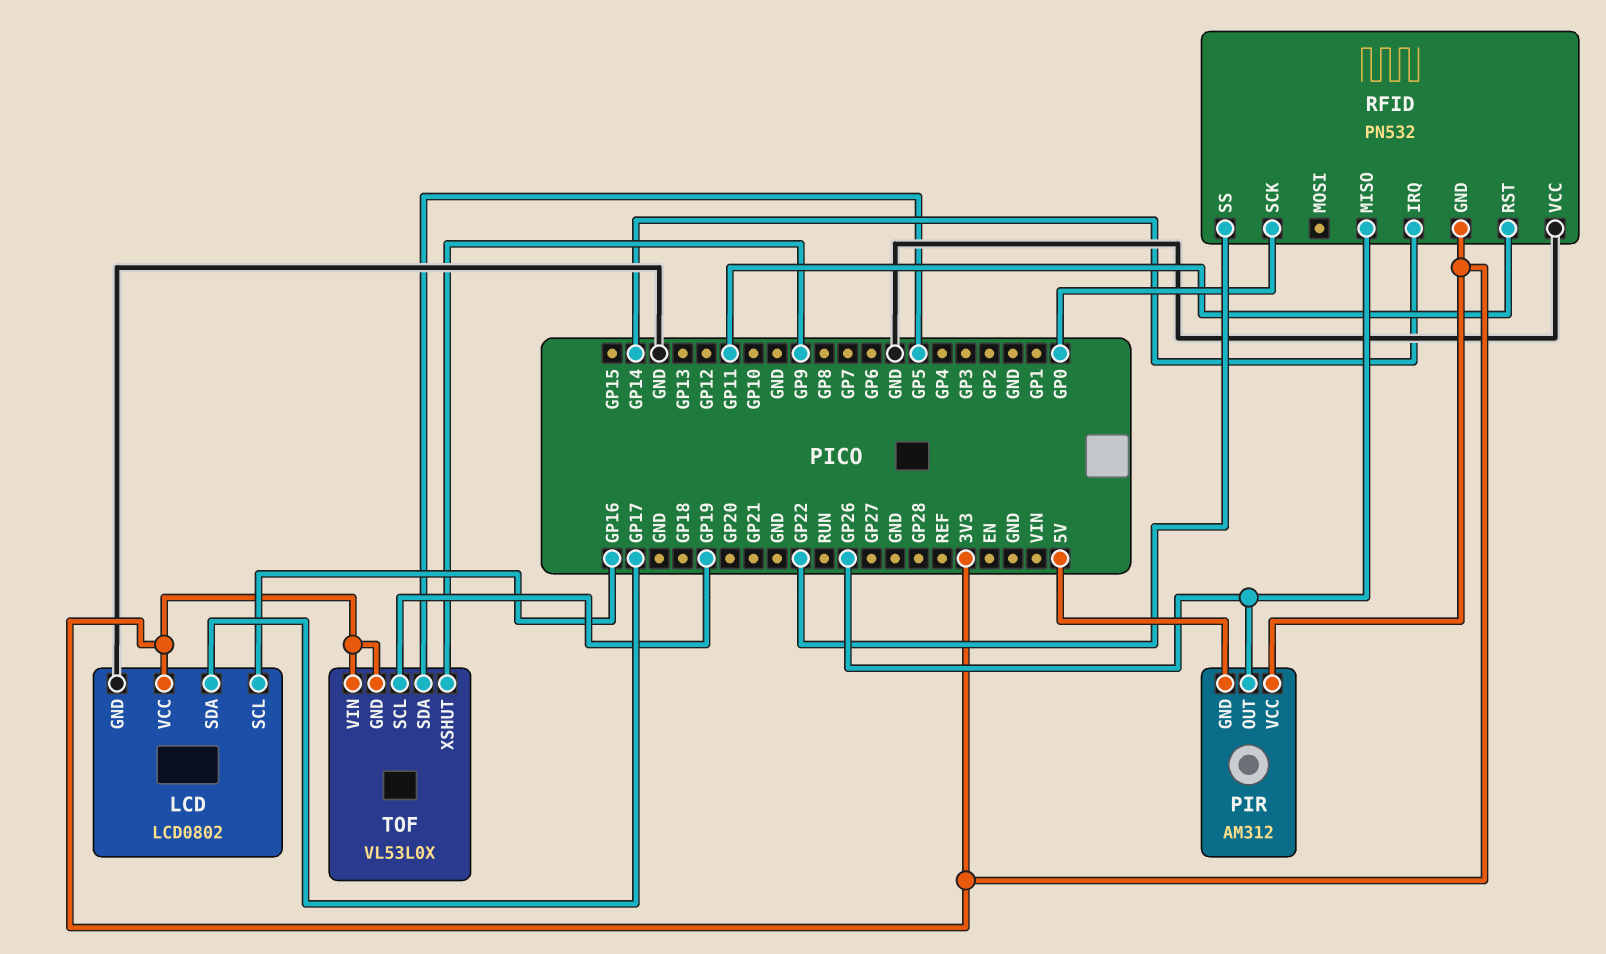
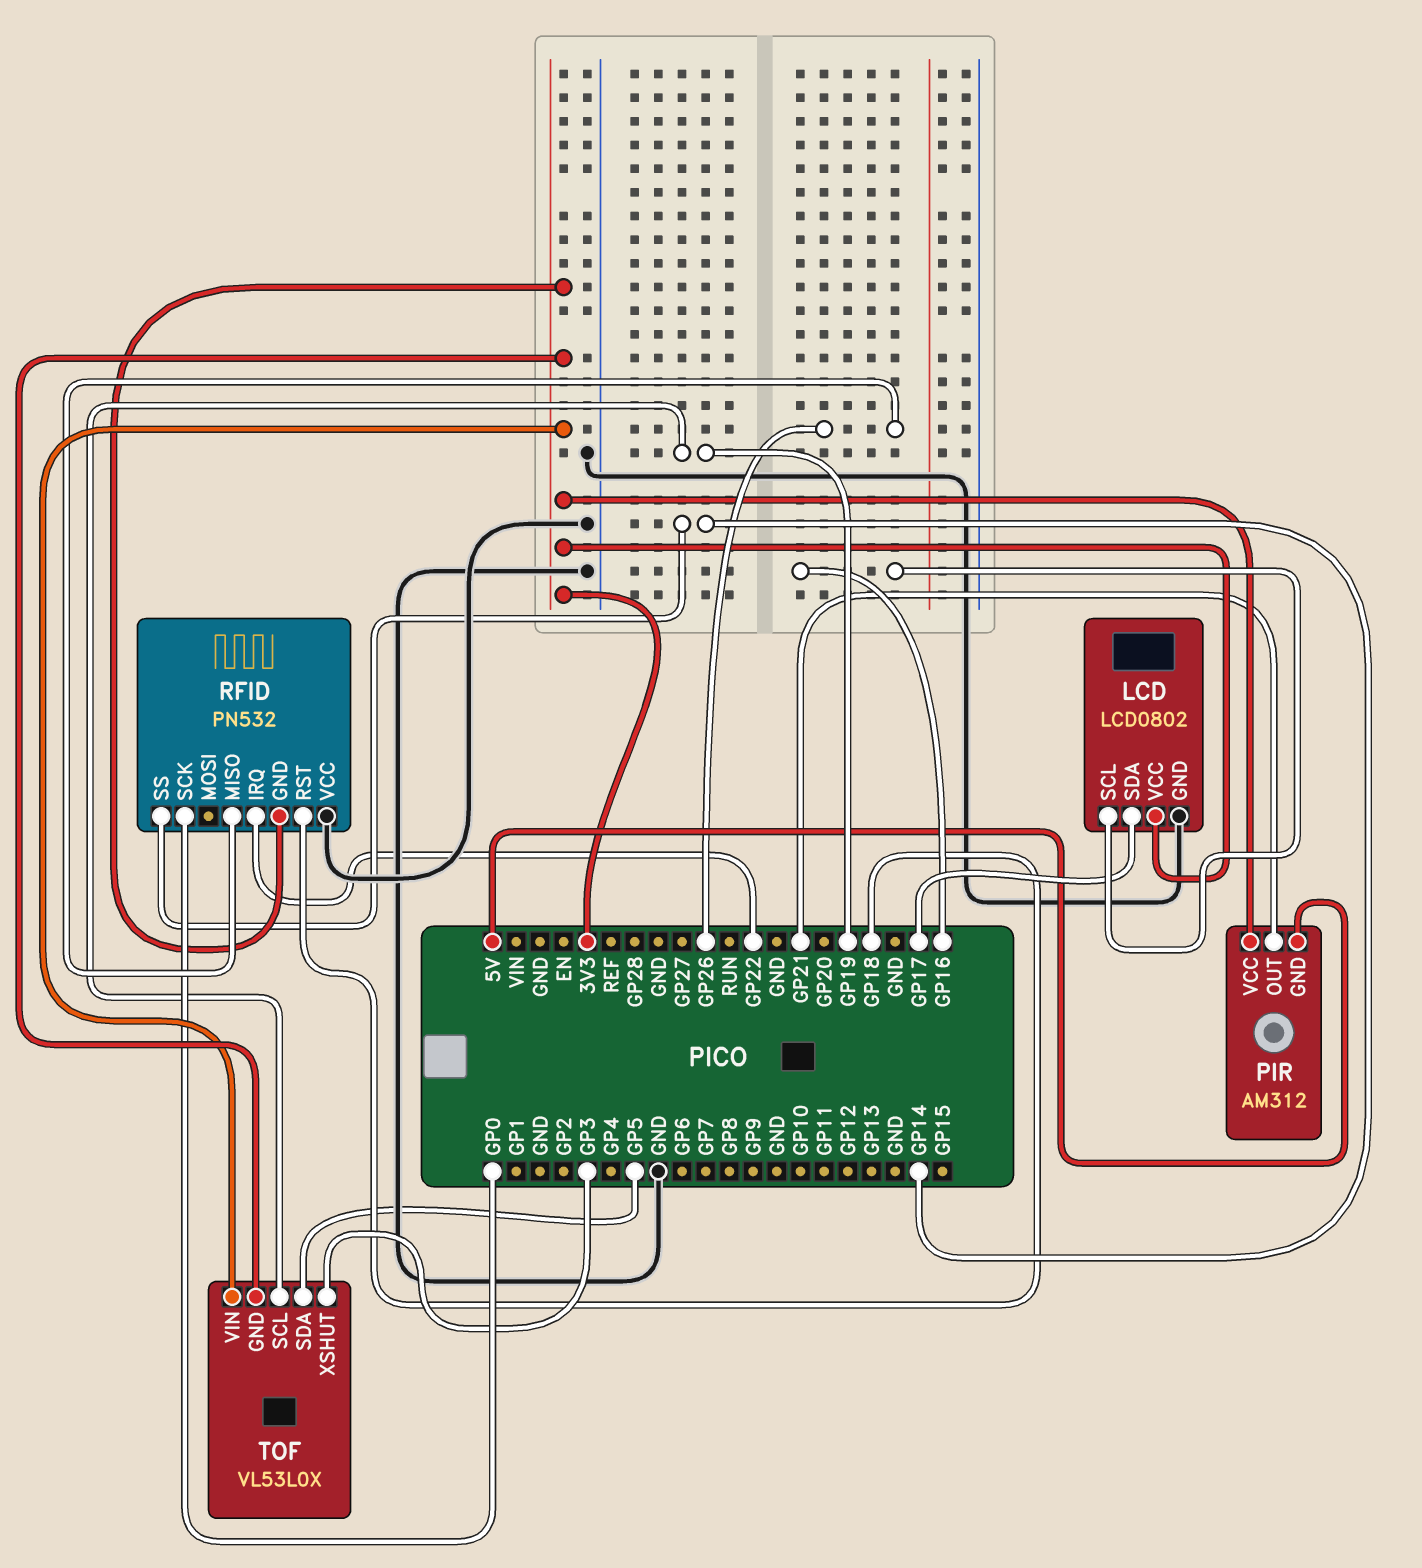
PIR pin OUT: GP26 -> GP21
RFID pin IRQ: GP14 -> GP22
RFID pin RST: GP11 -> GP18
RFID pin SS: GP22 -> GP14
TOF pin XSHUT: GP9 -> GP3

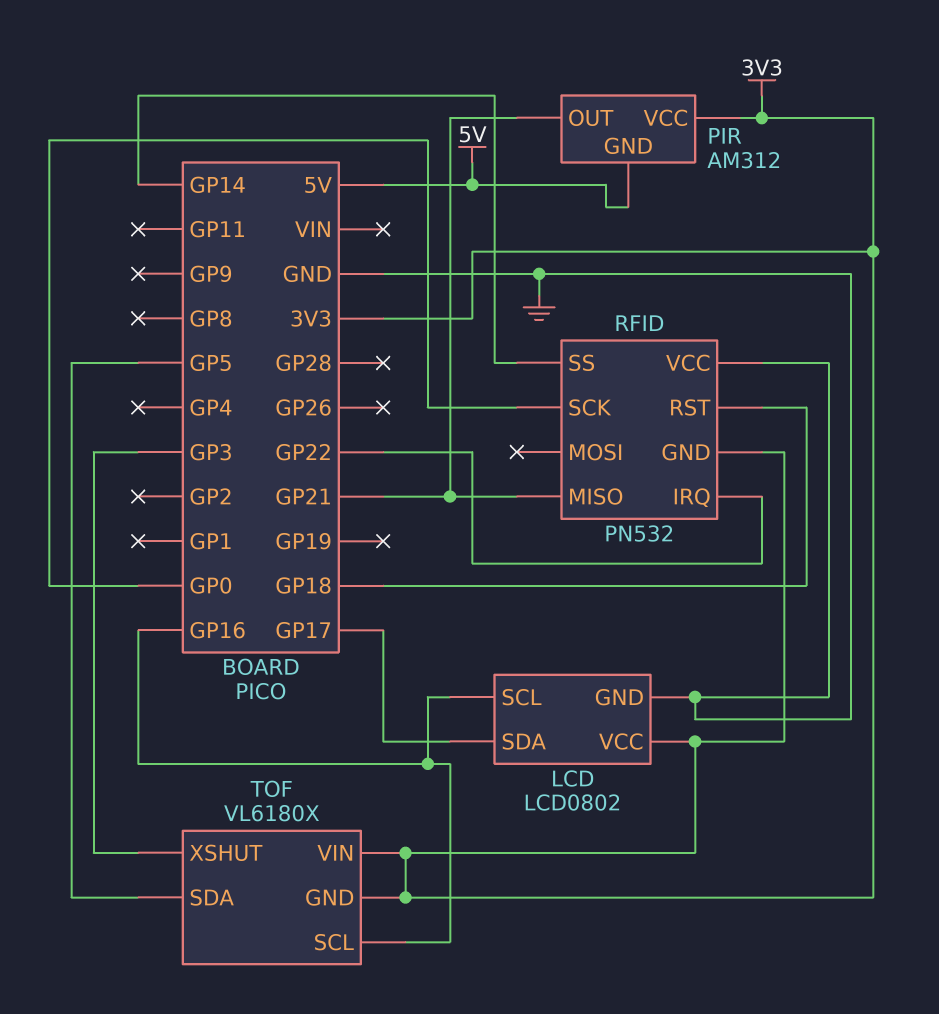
RFID pin MISO: GP26 -> GP21
TOF: VL53L0X -> VL6180X
TOF pin SCL: GP19 -> GP16

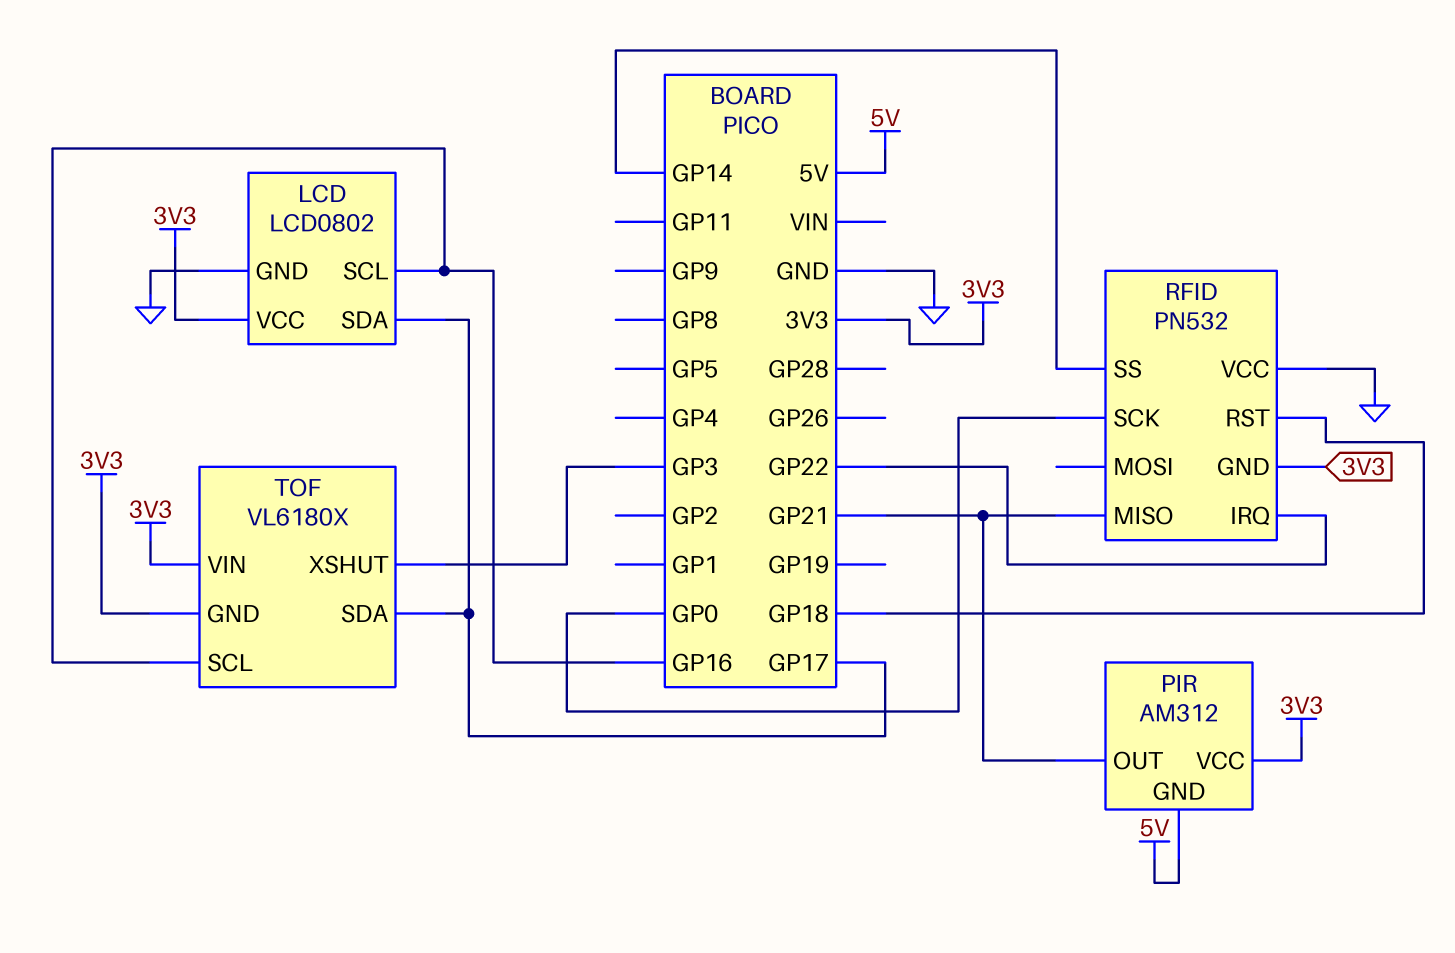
TOF pin SDA: GP5 -> GP17

